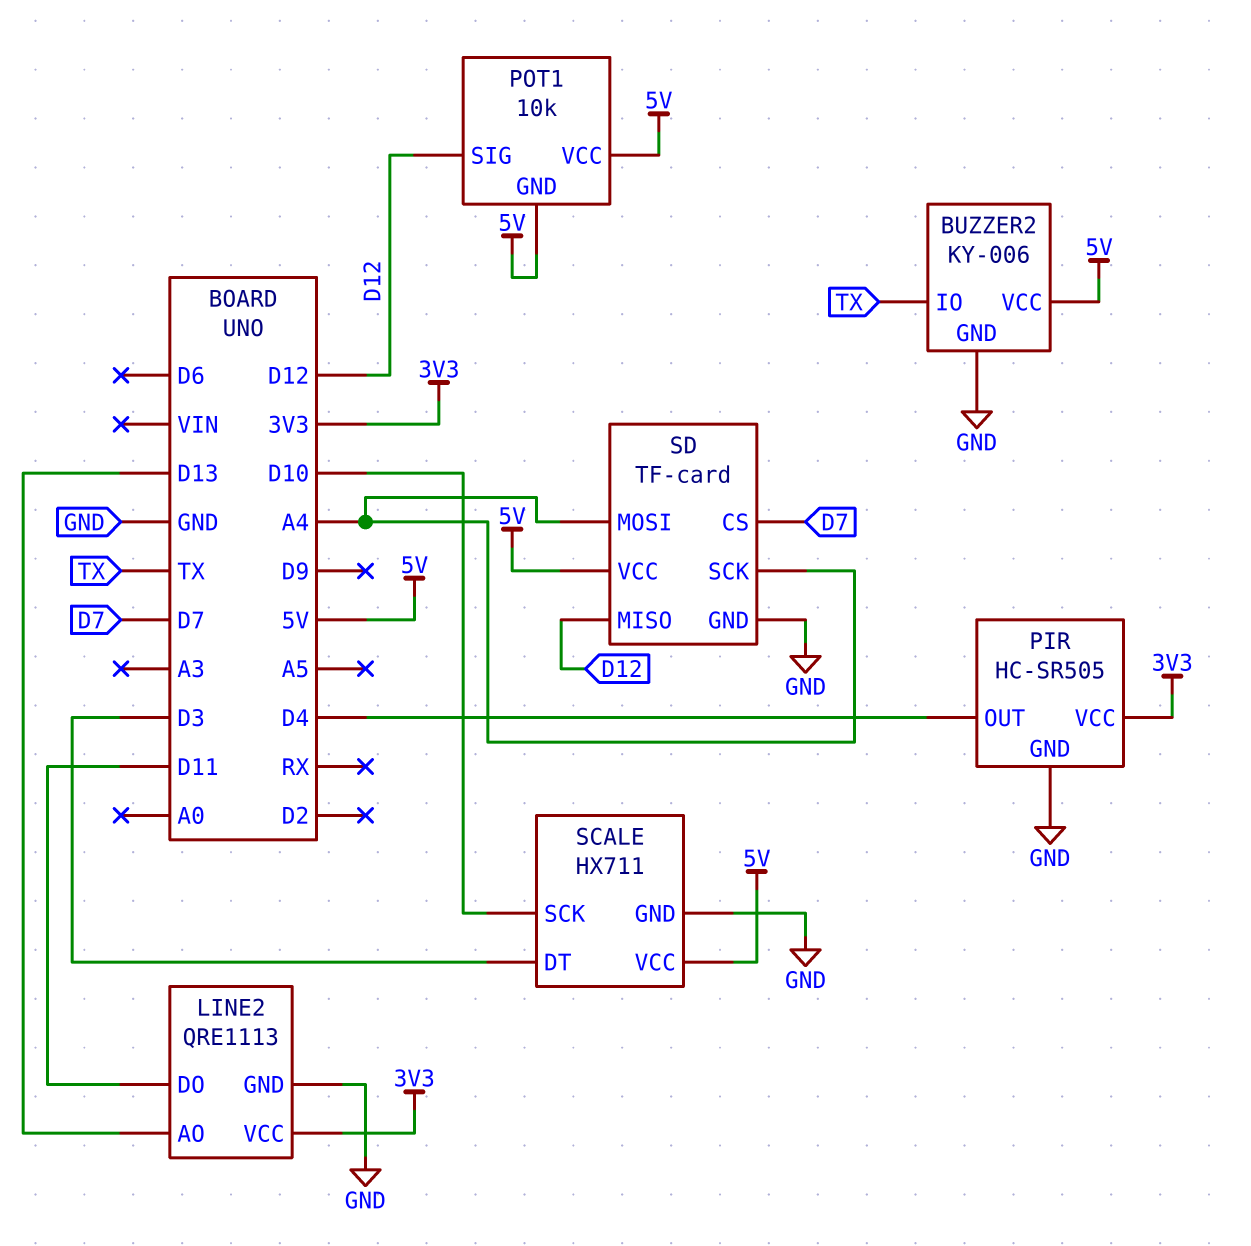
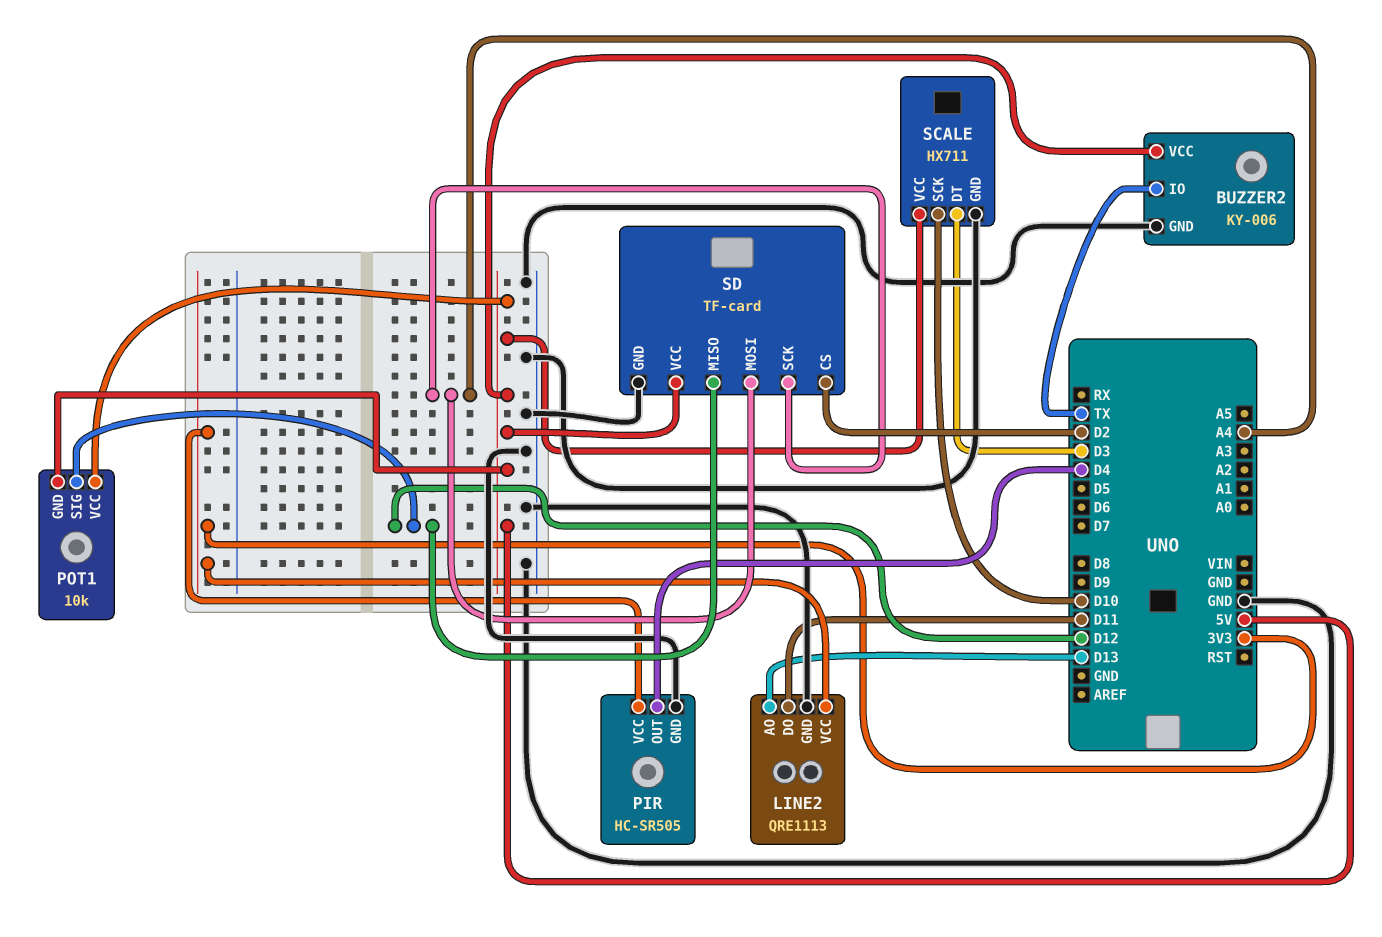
SD pin CS: D7 -> D2

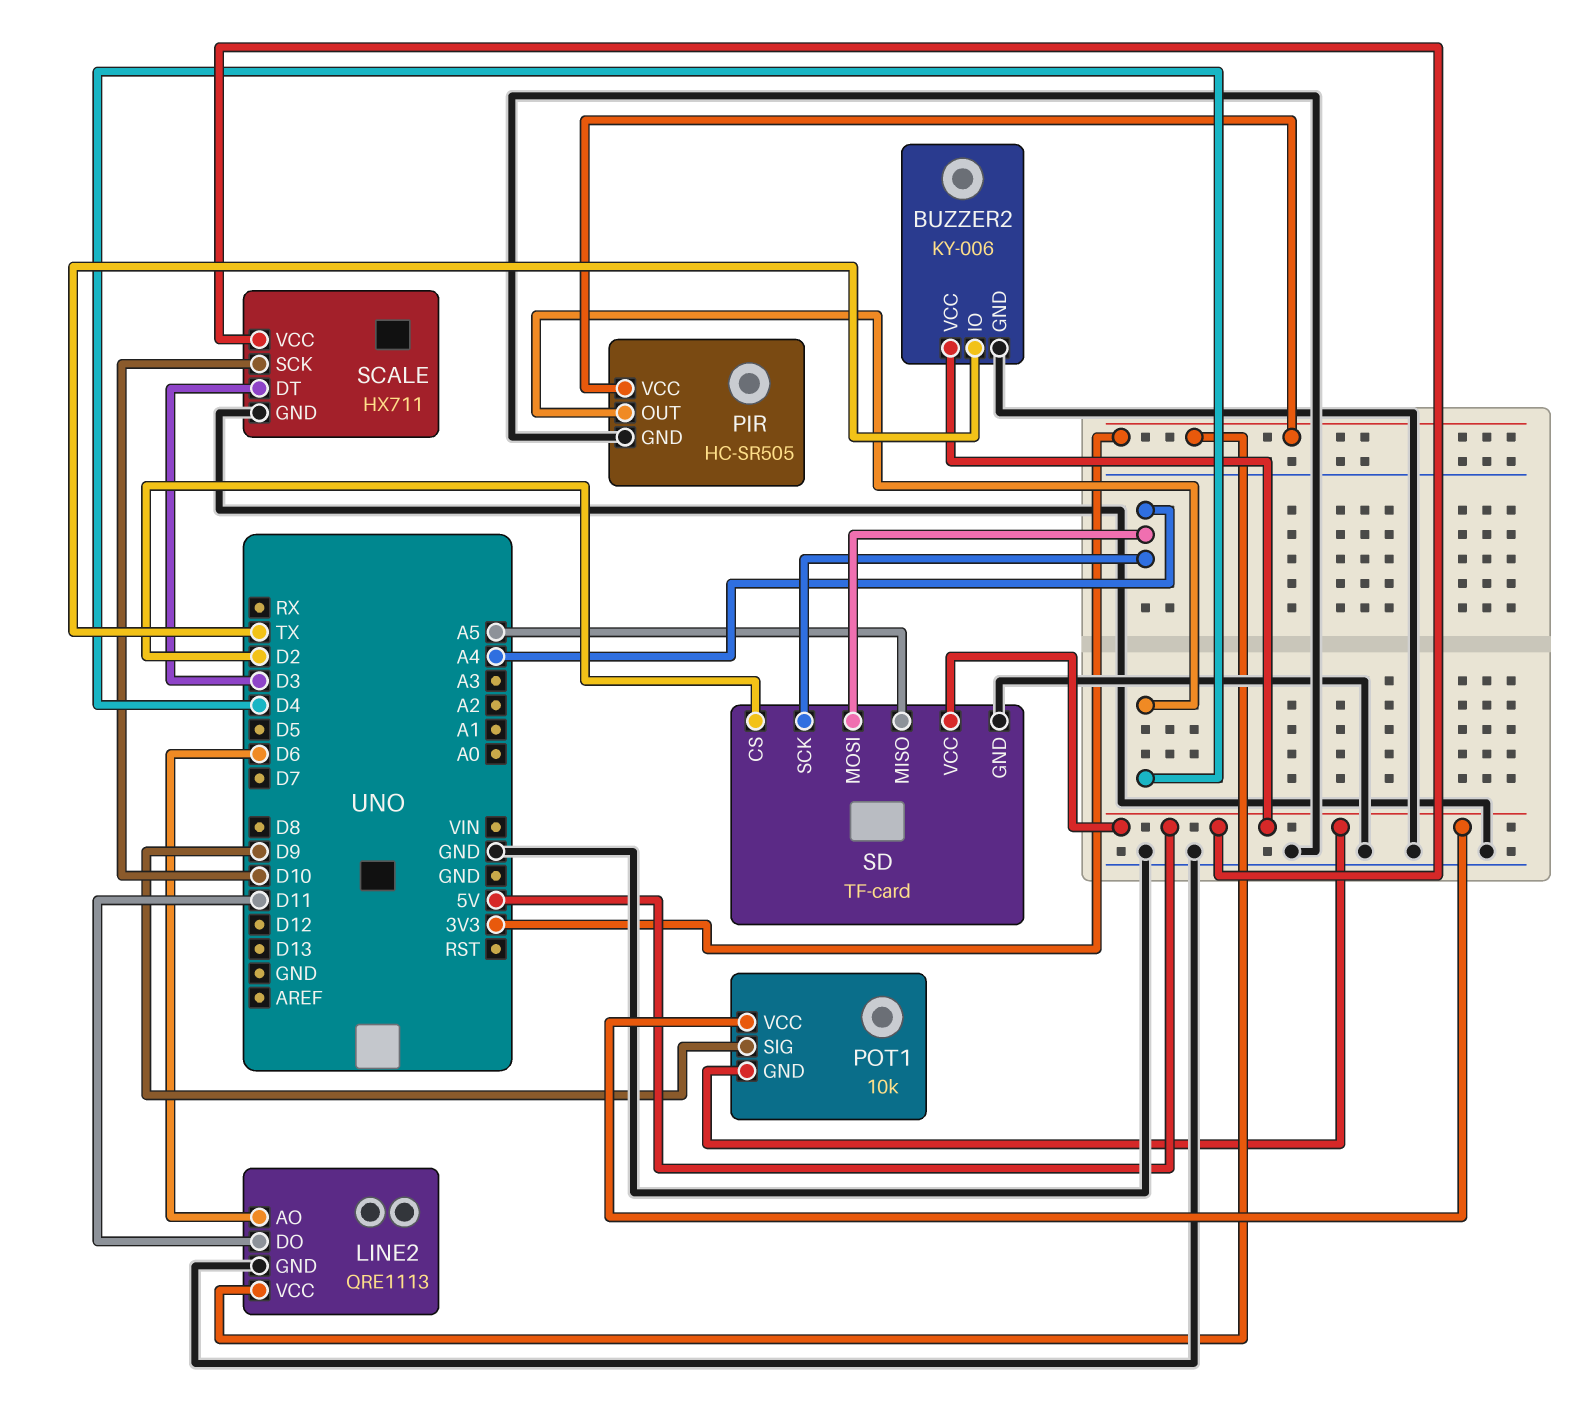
LINE2 pin AO: D13 -> D6
POT1 pin SIG: D12 -> D9
SD pin MISO: D12 -> A5

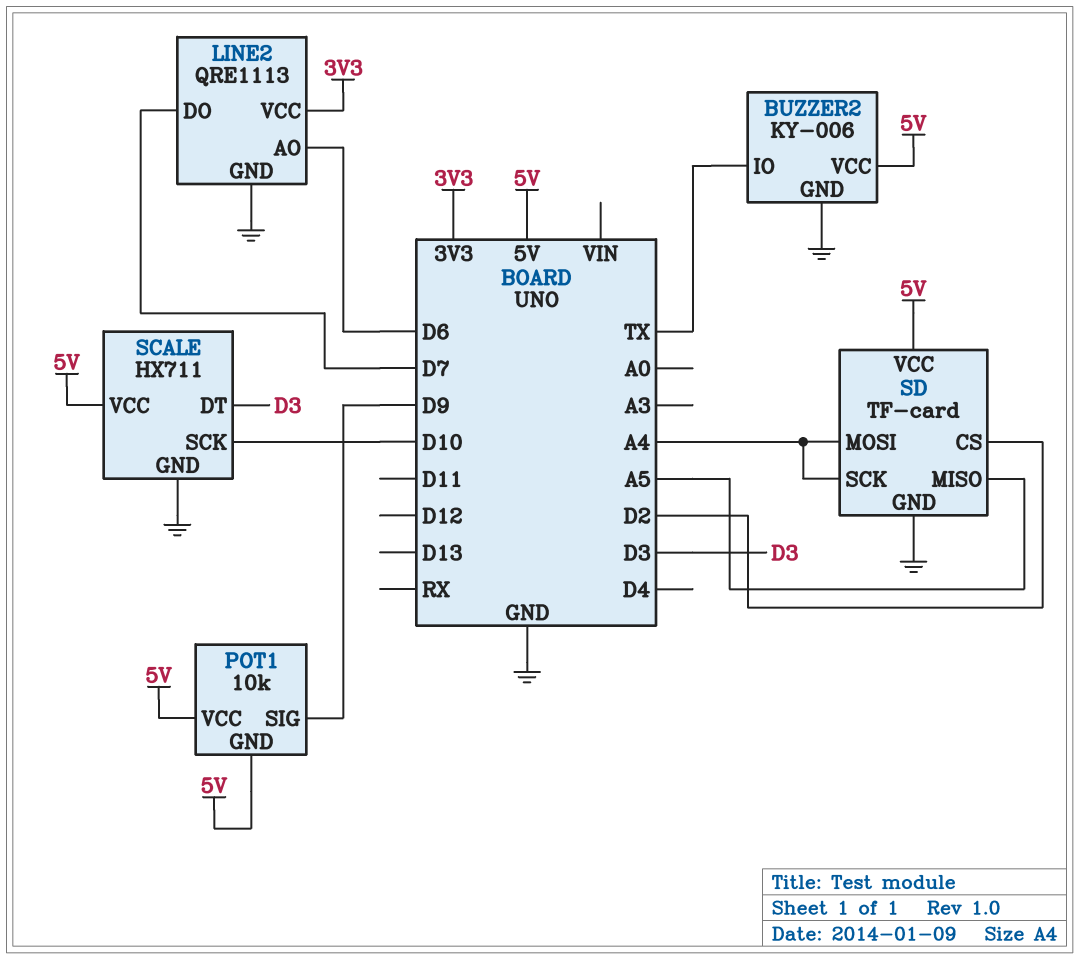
LINE2 pin DO: D11 -> D7
PIR: HC-SR505 -> none
PIR pin GND: GND -> none
PIR pin OUT: D4 -> none
PIR pin VCC: 3V3 -> none

